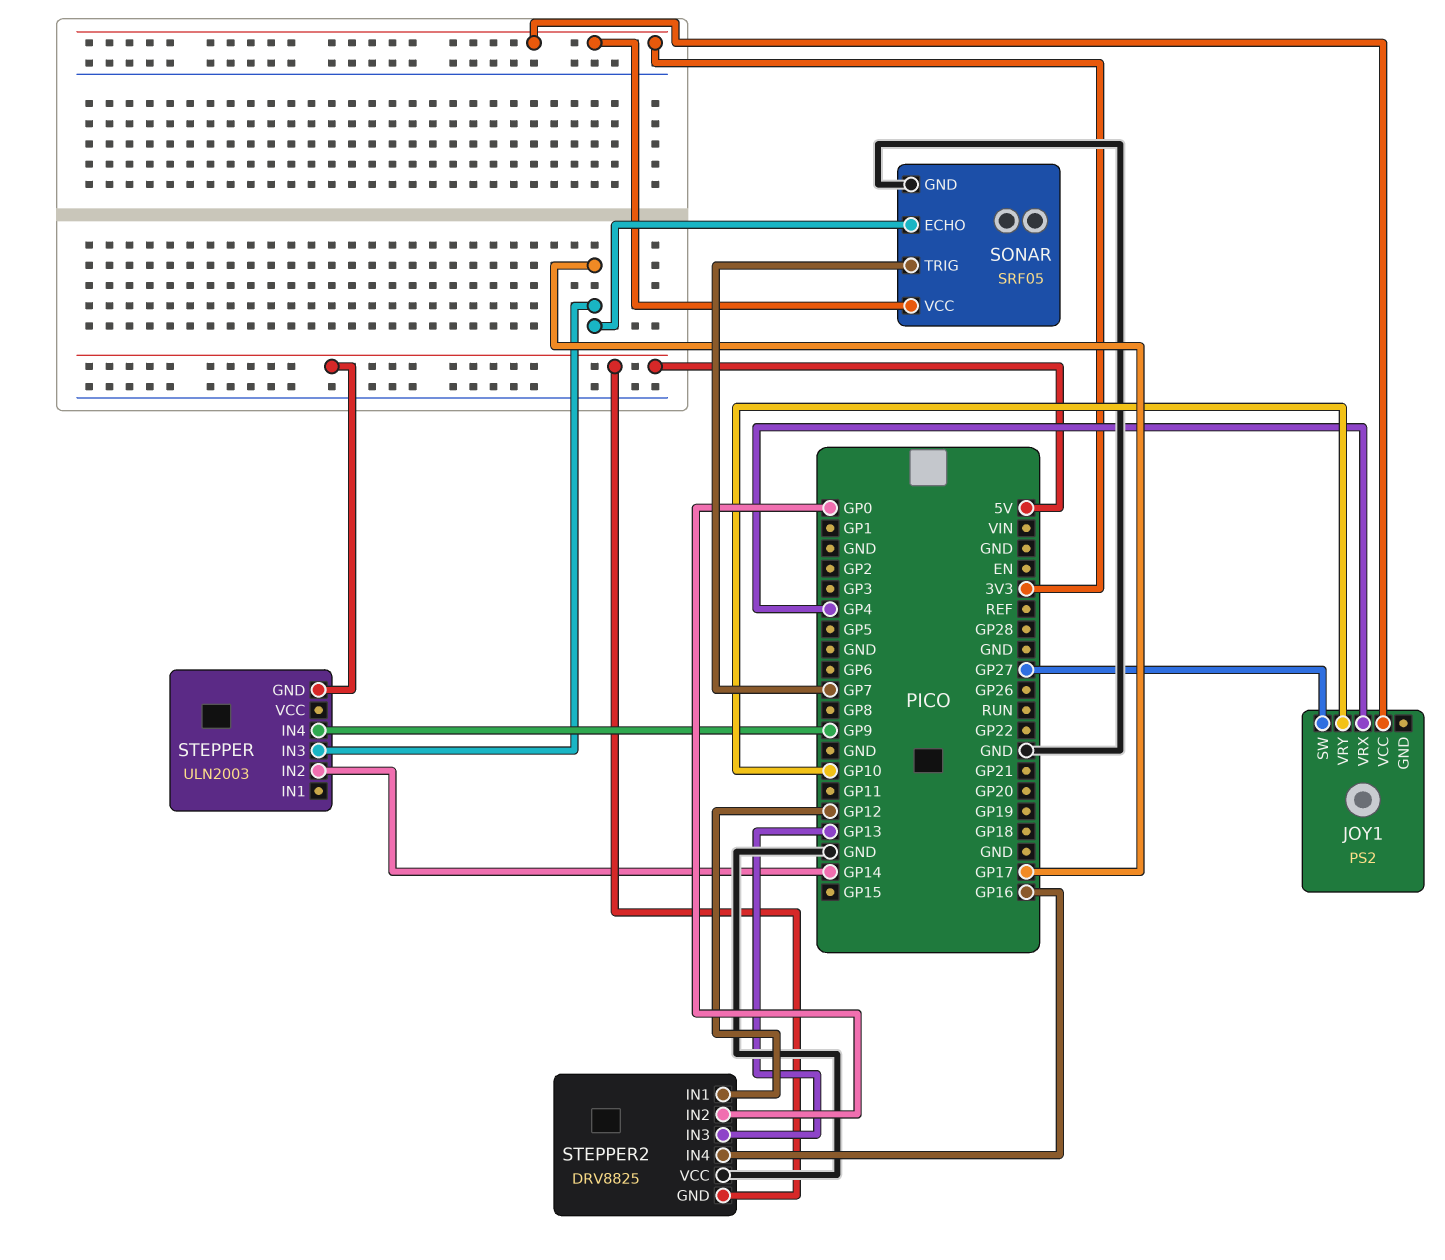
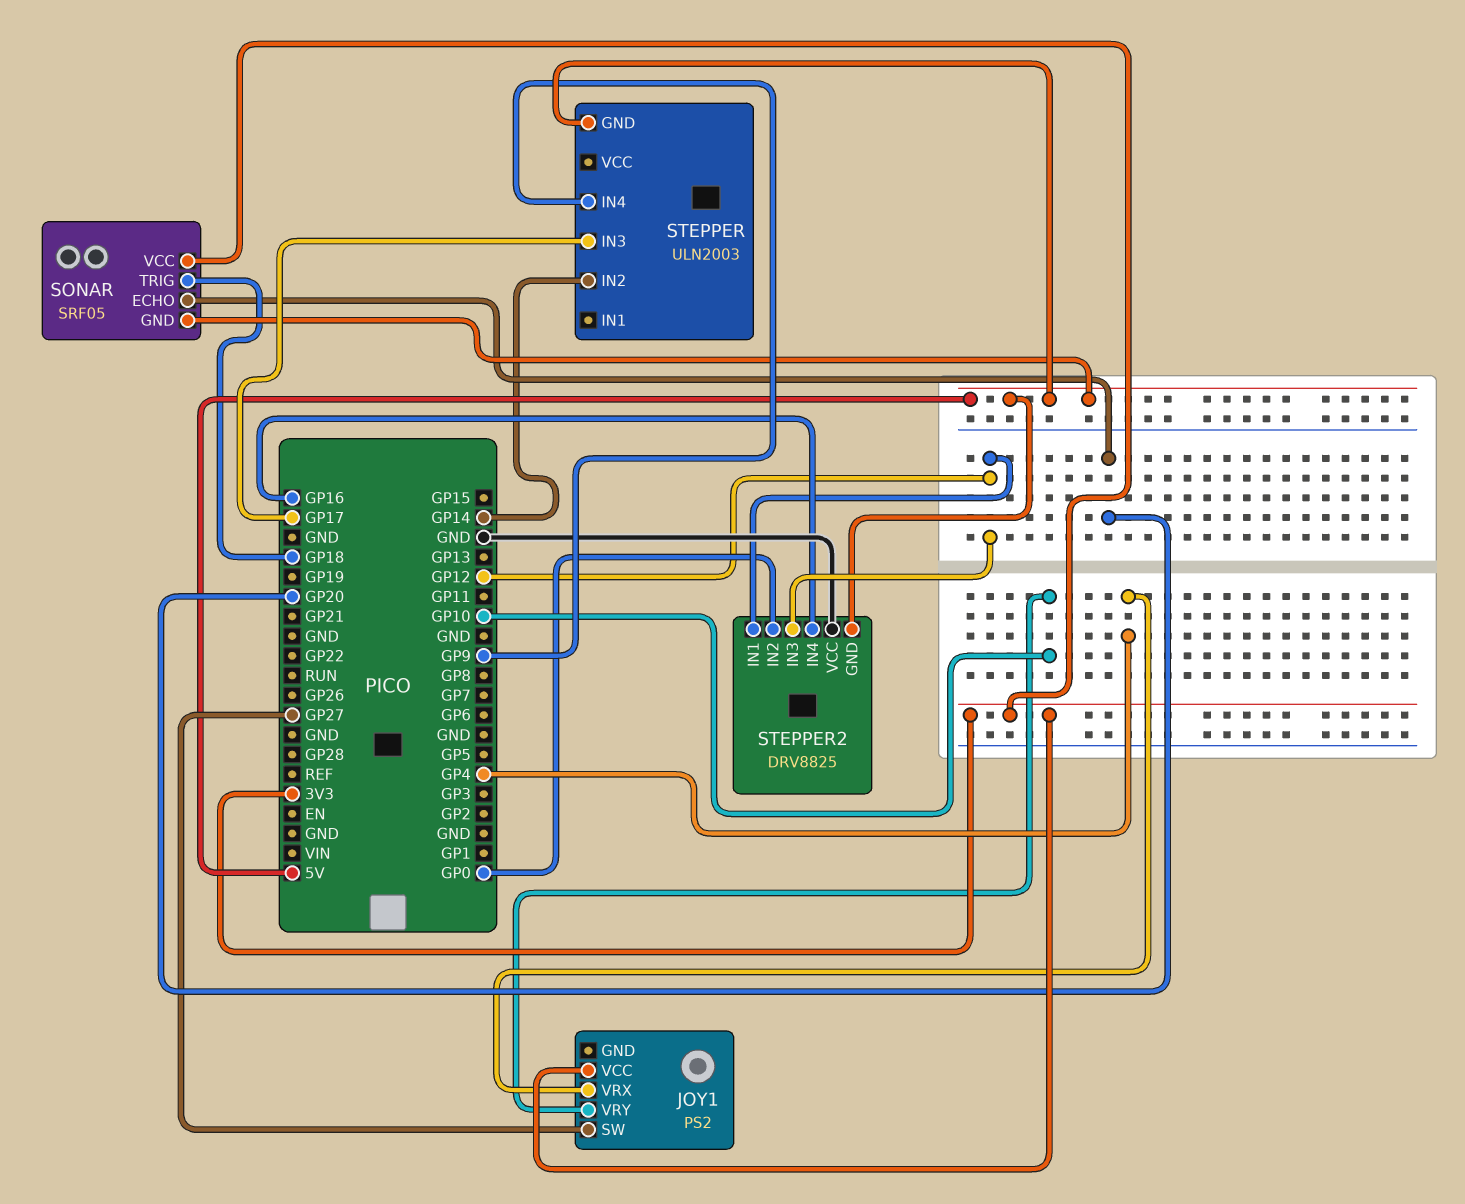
SONAR pin ECHO: GP17 -> GP20
SONAR pin GND: GND -> 5V
SONAR pin TRIG: GP7 -> GP18
STEPPER2 pin IN3: GP13 -> GP12

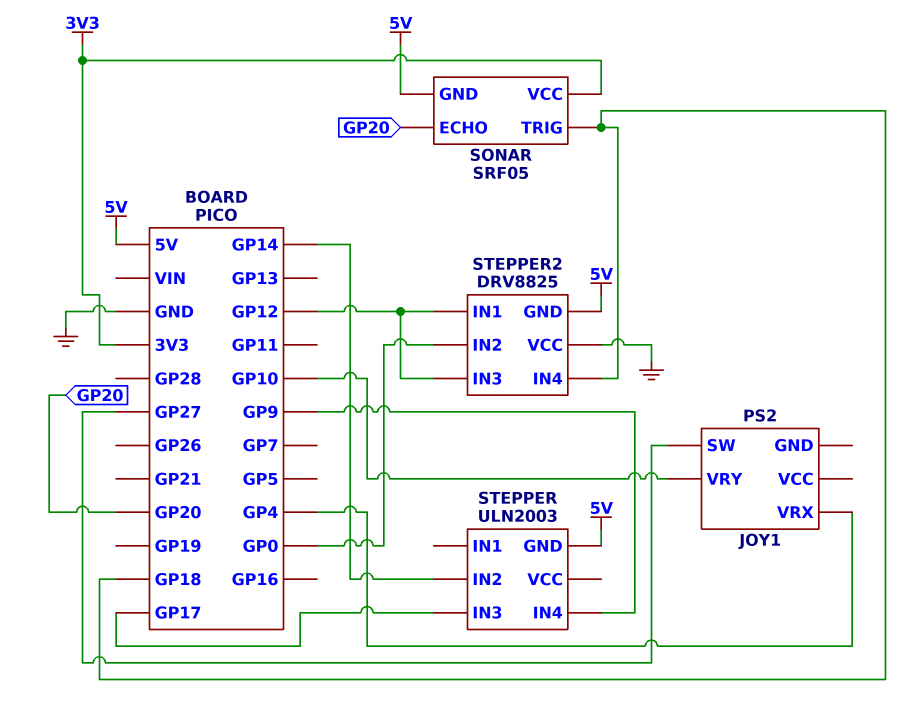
JOY1 pin VCC: 3V3 -> none
STEPPER2 pin IN4: GP16 -> GP18

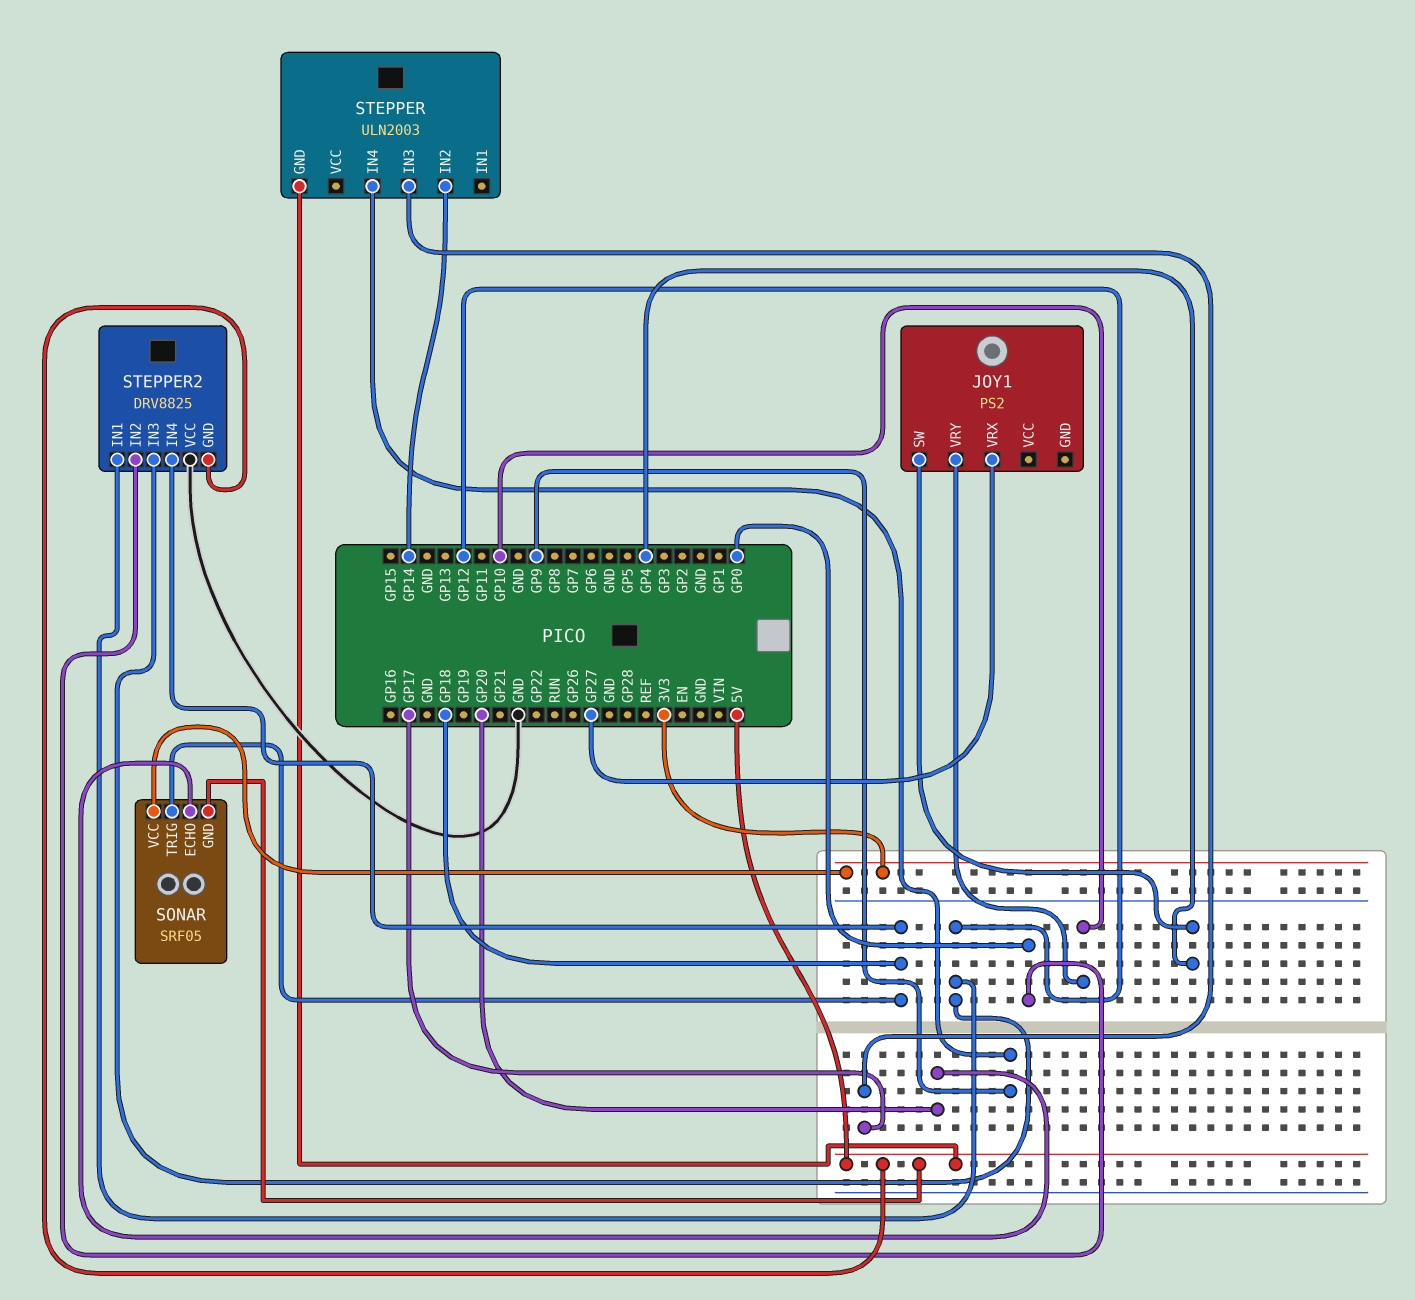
JOY1 pin SW: GP27 -> GP4
JOY1 pin VRX: GP4 -> GP27

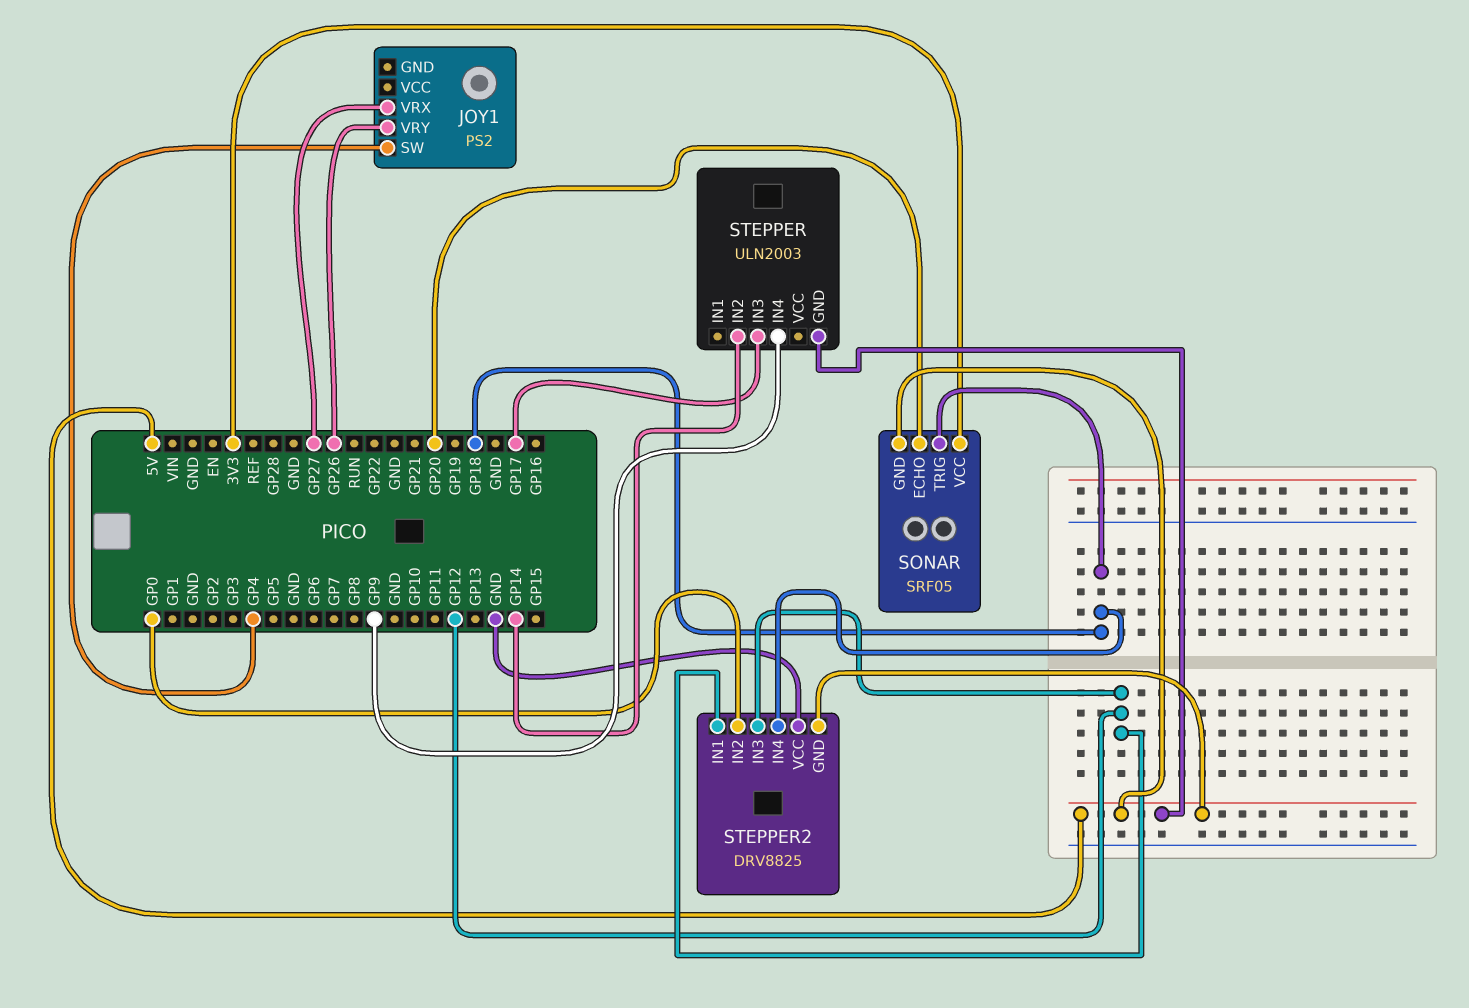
JOY1 pin VRY: GP10 -> GP26

